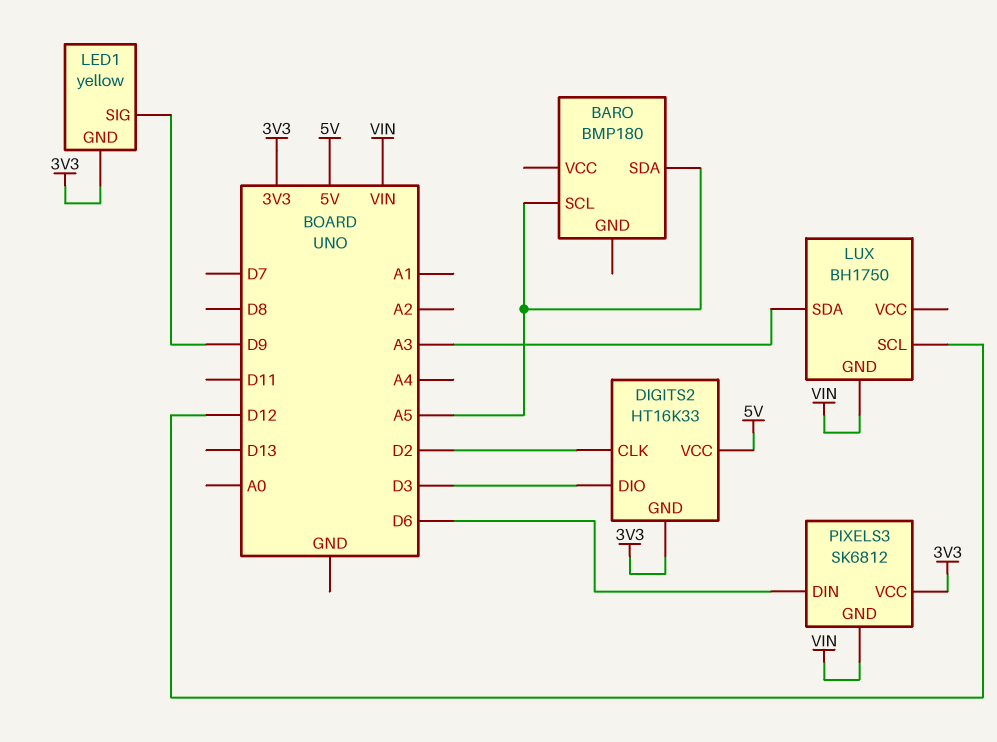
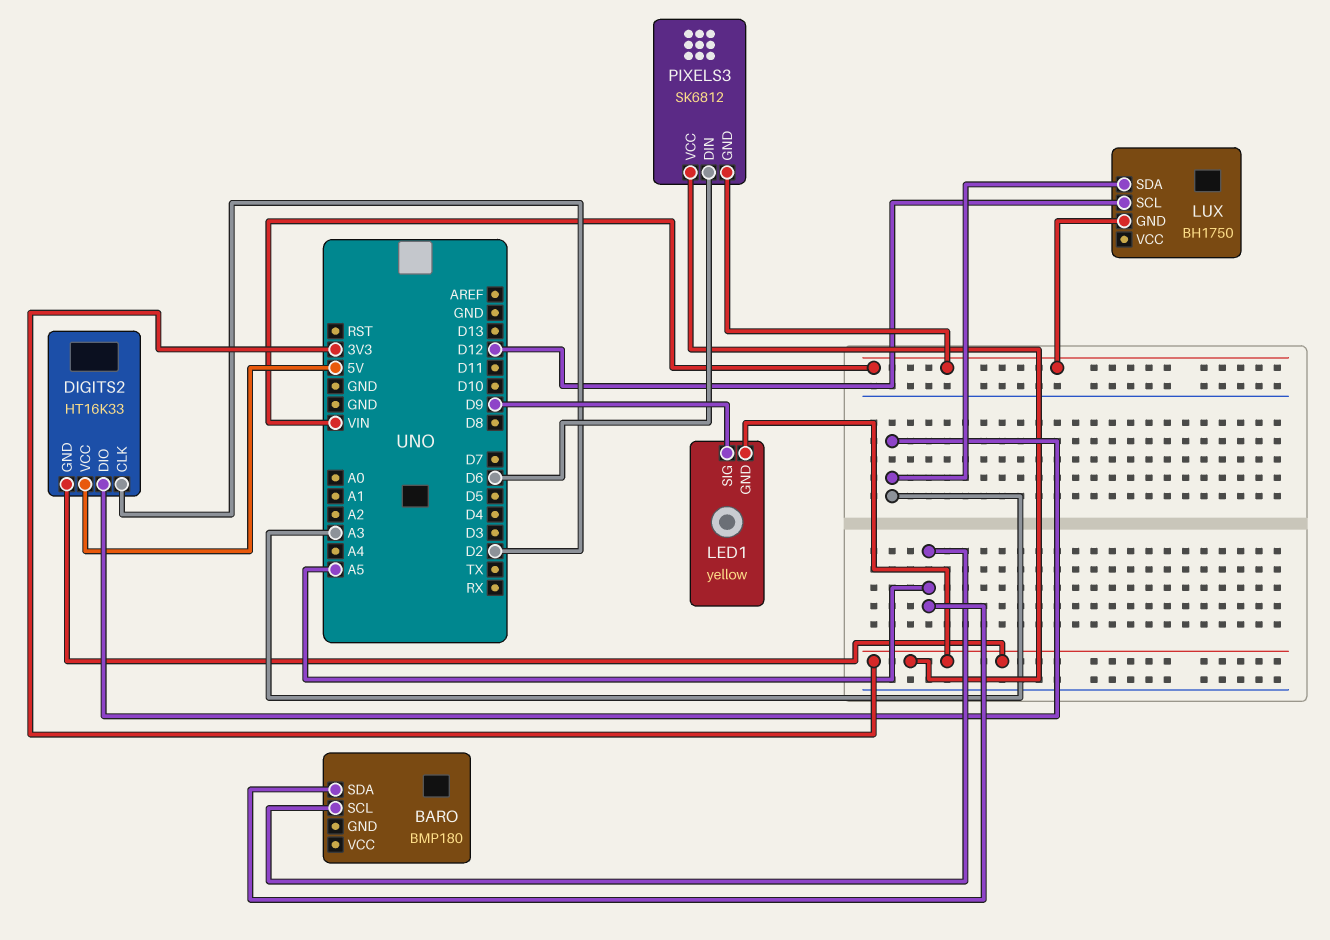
DIGITS2 pin DIO: D3 -> A3

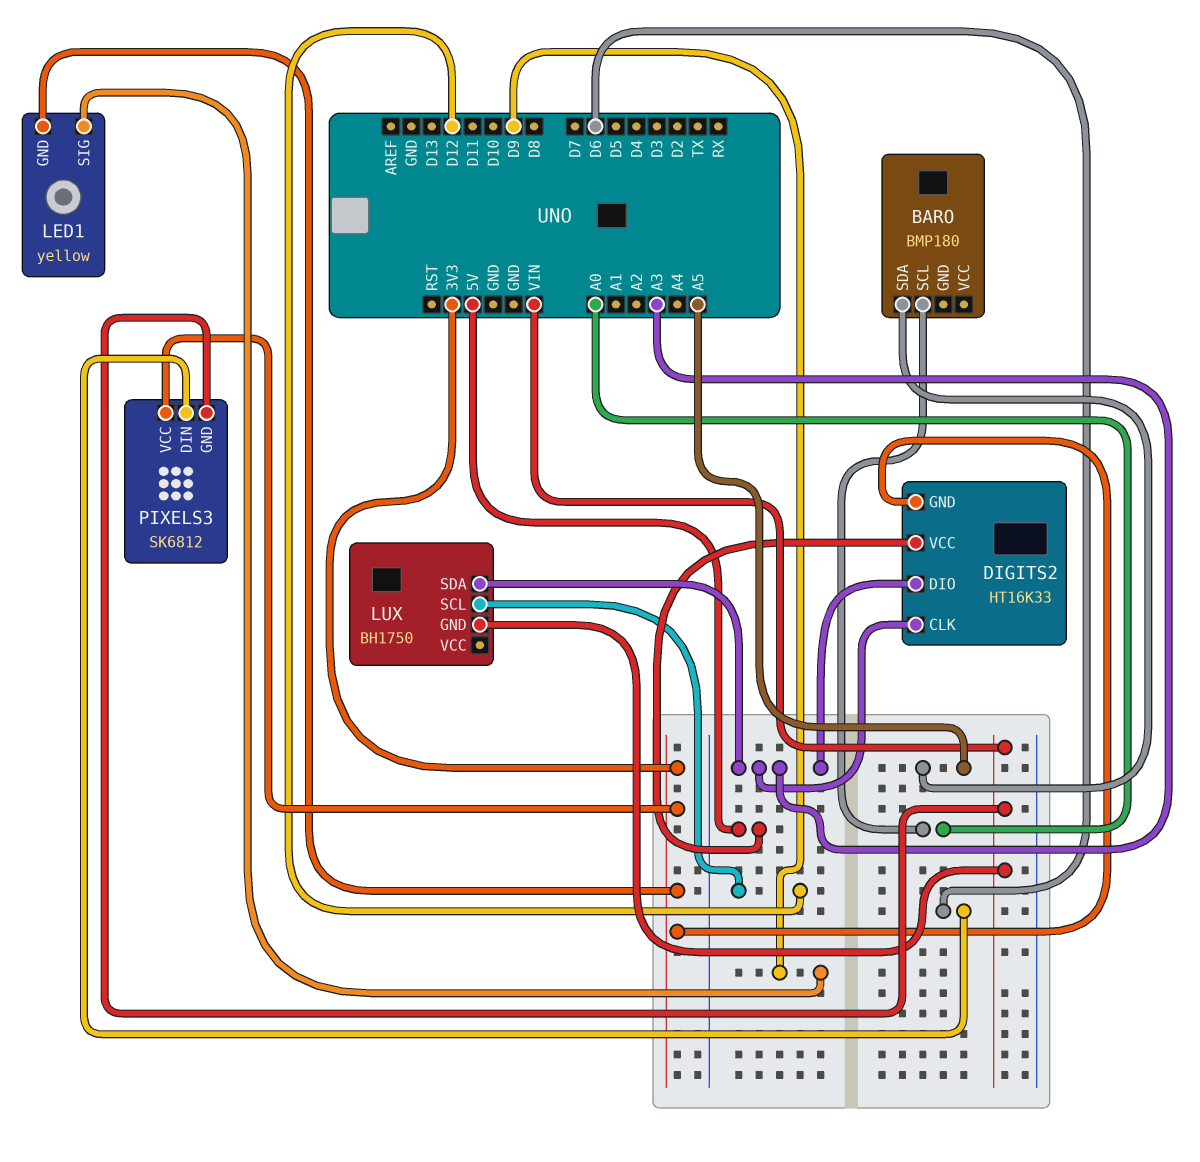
BARO pin SCL: A5 -> A0
DIGITS2 pin CLK: D2 -> A3

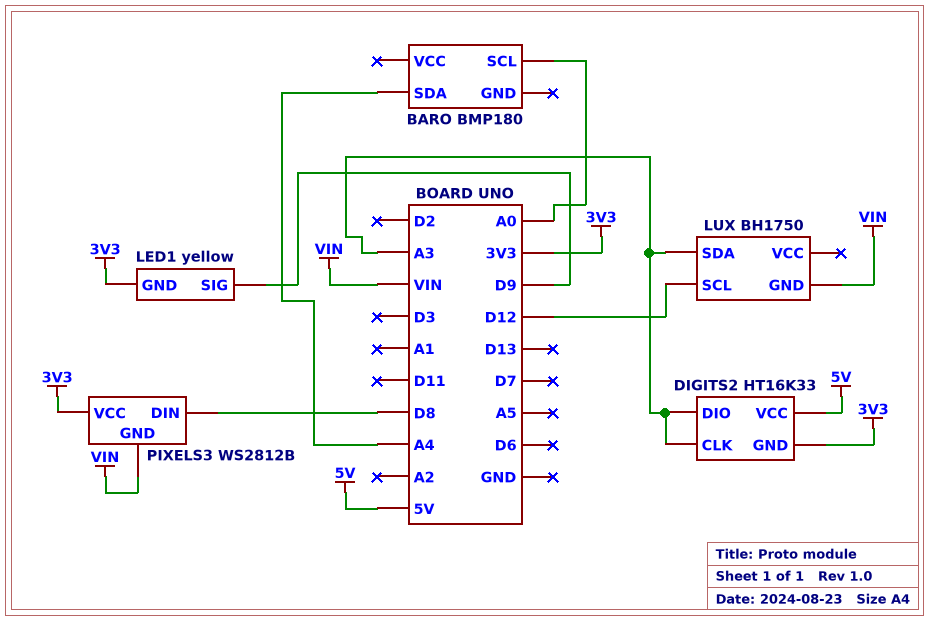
BARO pin SDA: A5 -> A4
PIXELS3: SK6812 -> WS2812B
PIXELS3 pin DIN: D6 -> D8

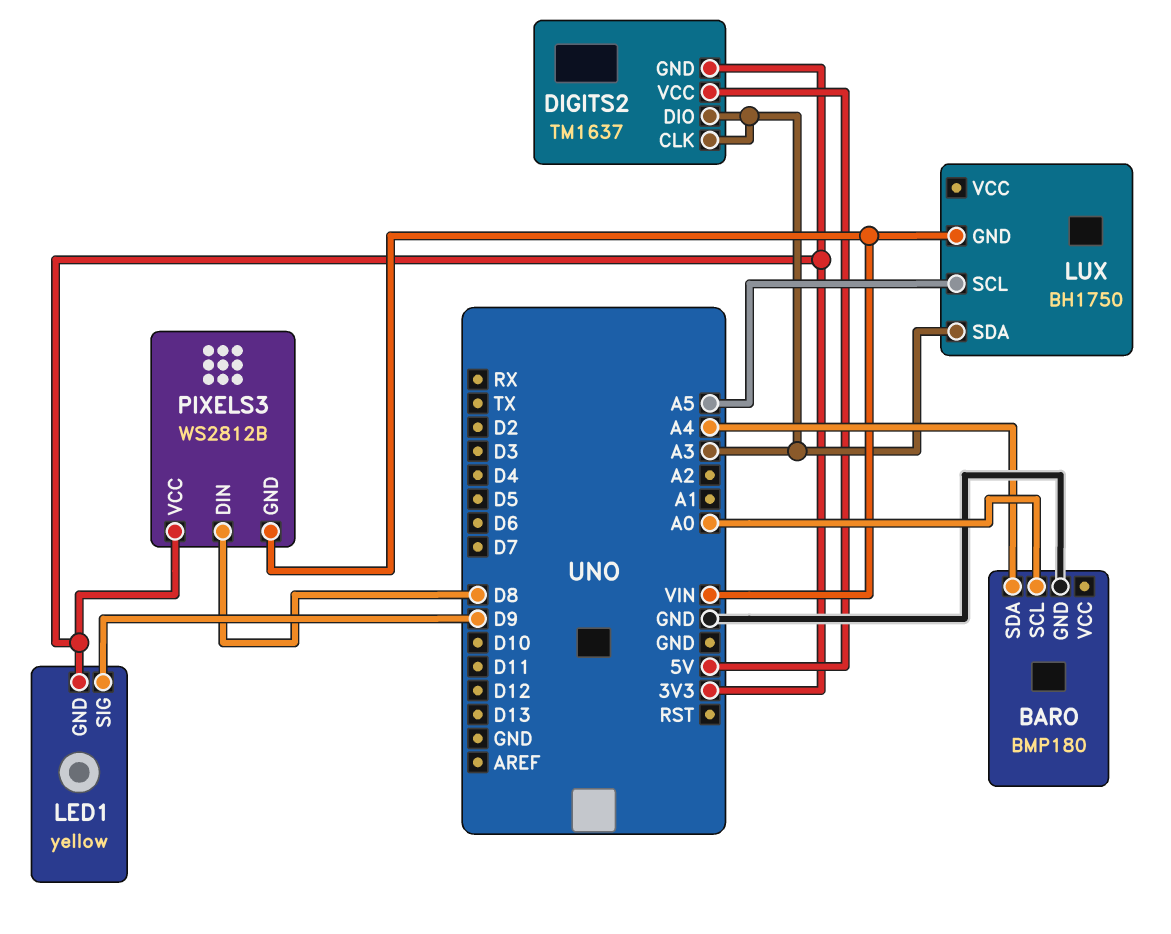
BARO pin GND: none -> GND
DIGITS2: HT16K33 -> TM1637
LUX pin SCL: D12 -> A5

